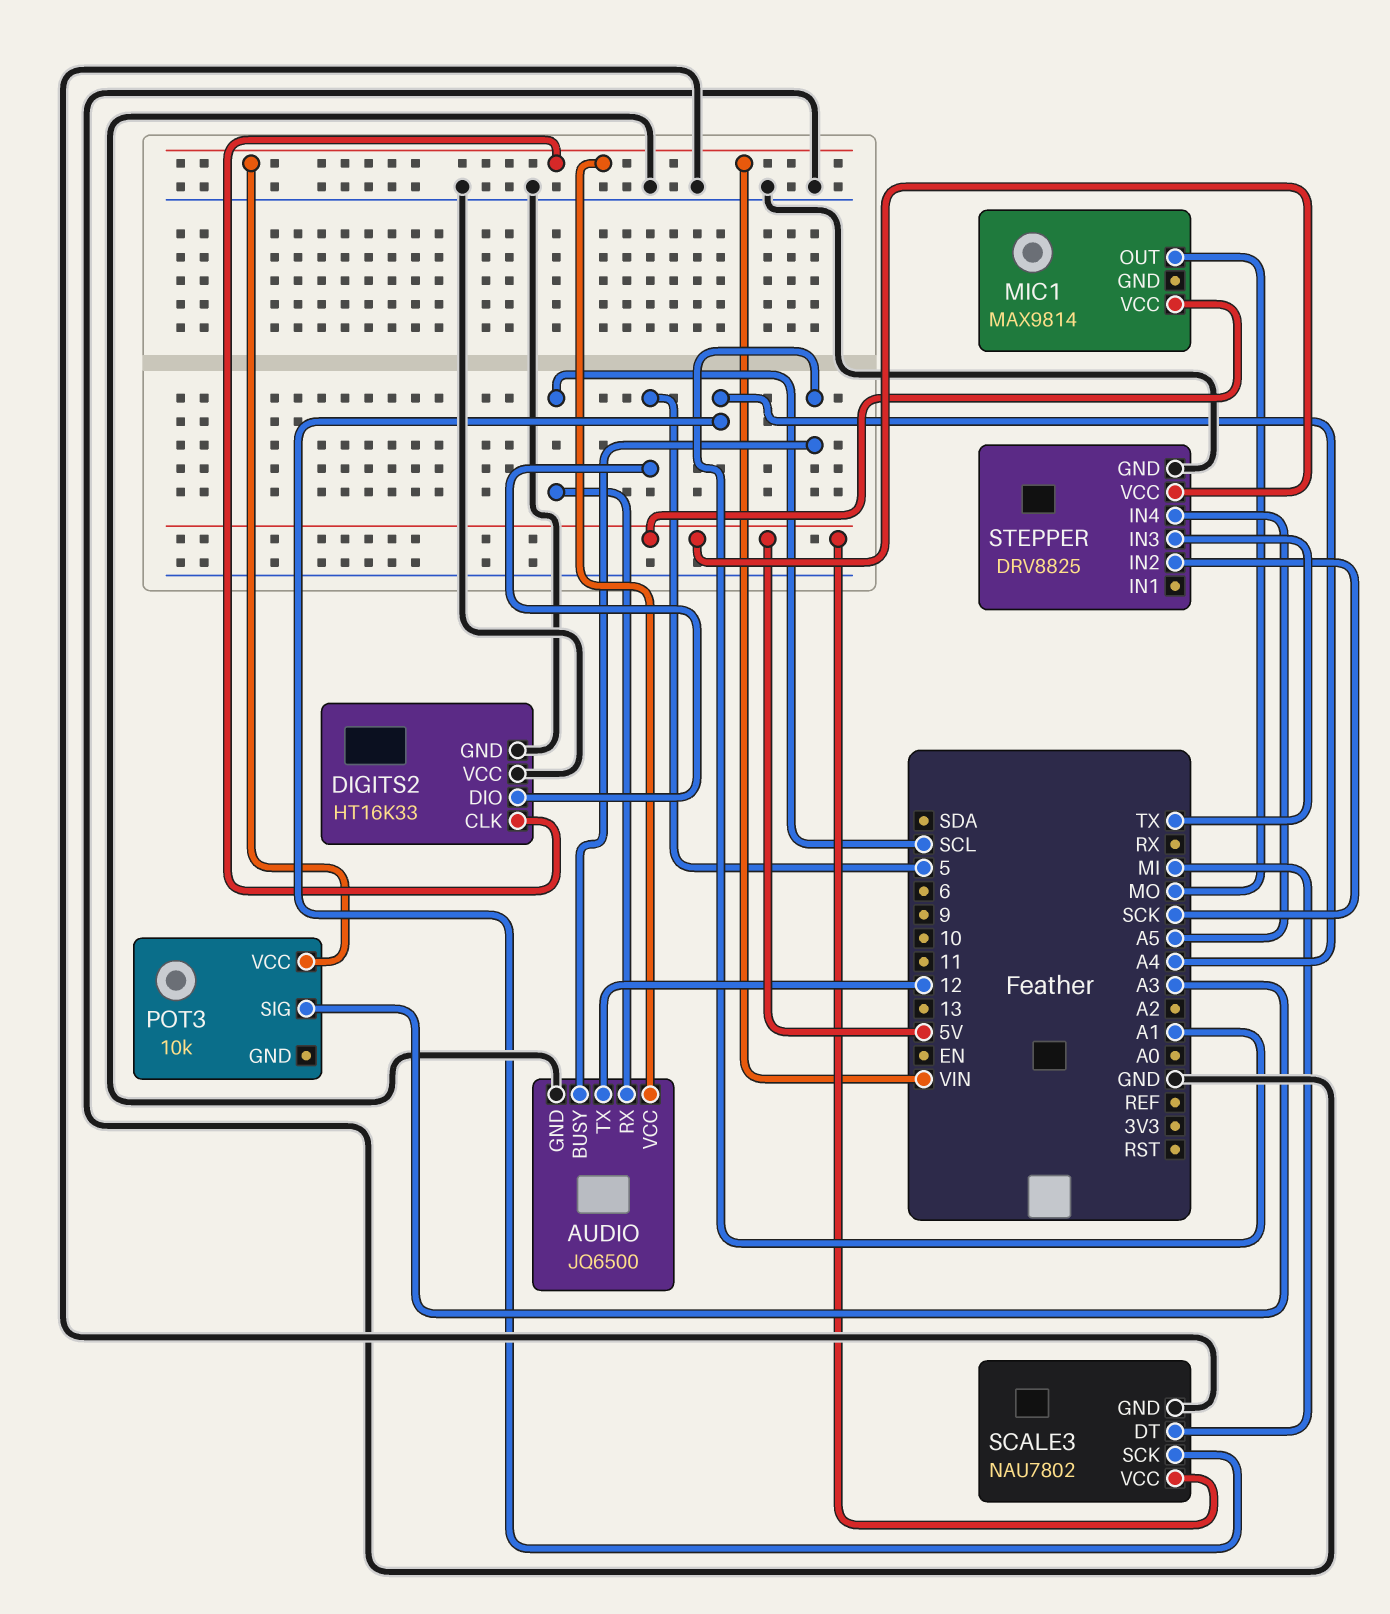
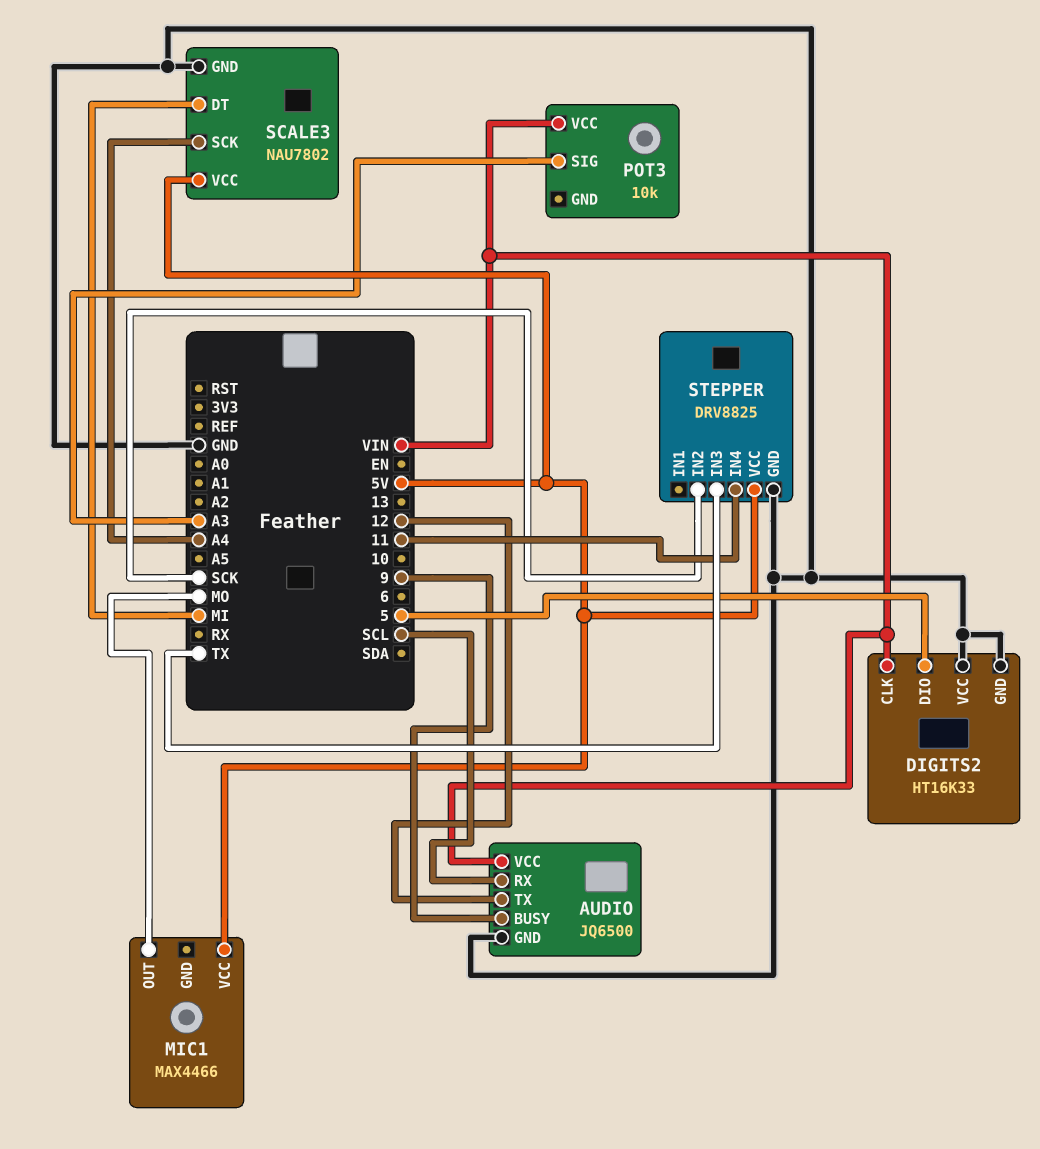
AUDIO pin BUSY: A1 -> 9
MIC1: MAX9814 -> MAX4466
STEPPER pin IN4: A5 -> 11

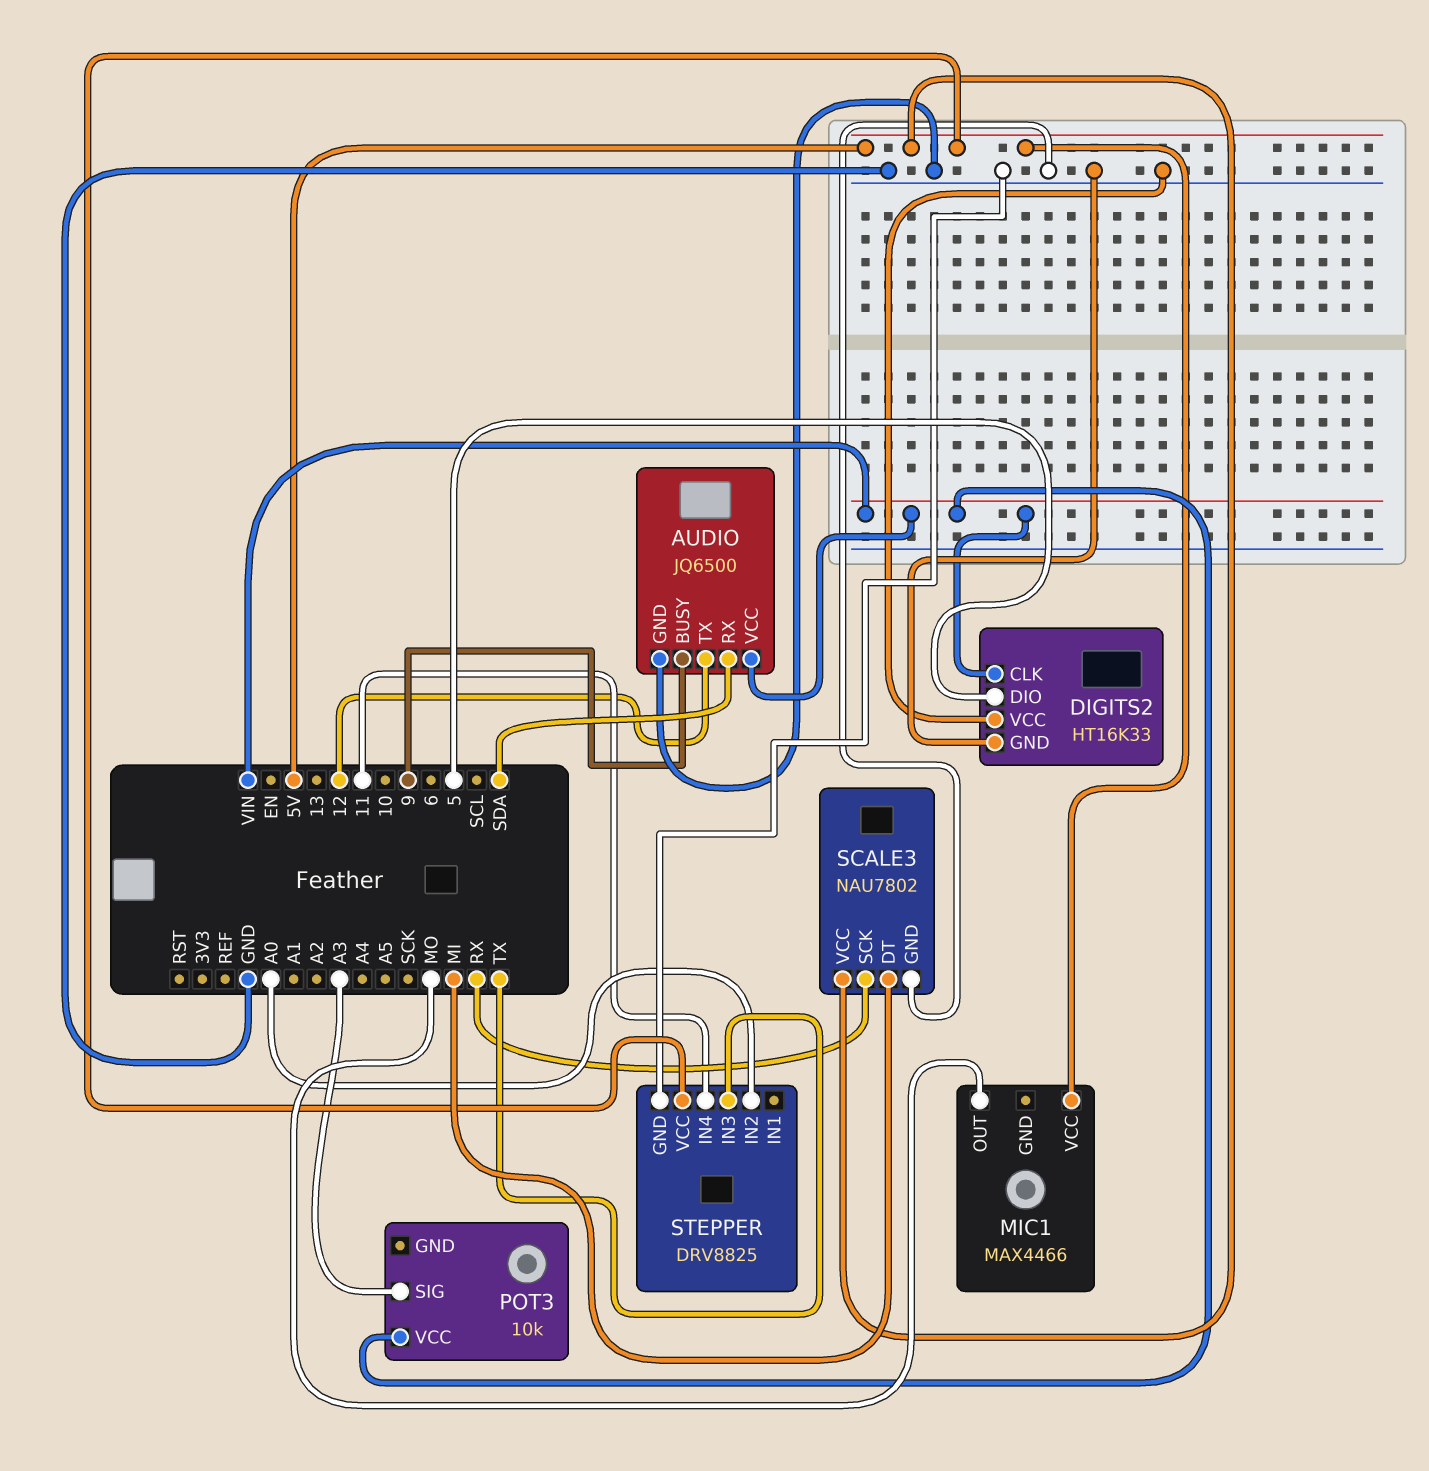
AUDIO pin RX: SCL -> SDA
SCALE3 pin SCK: A4 -> RX
STEPPER pin IN2: SCK -> A0

